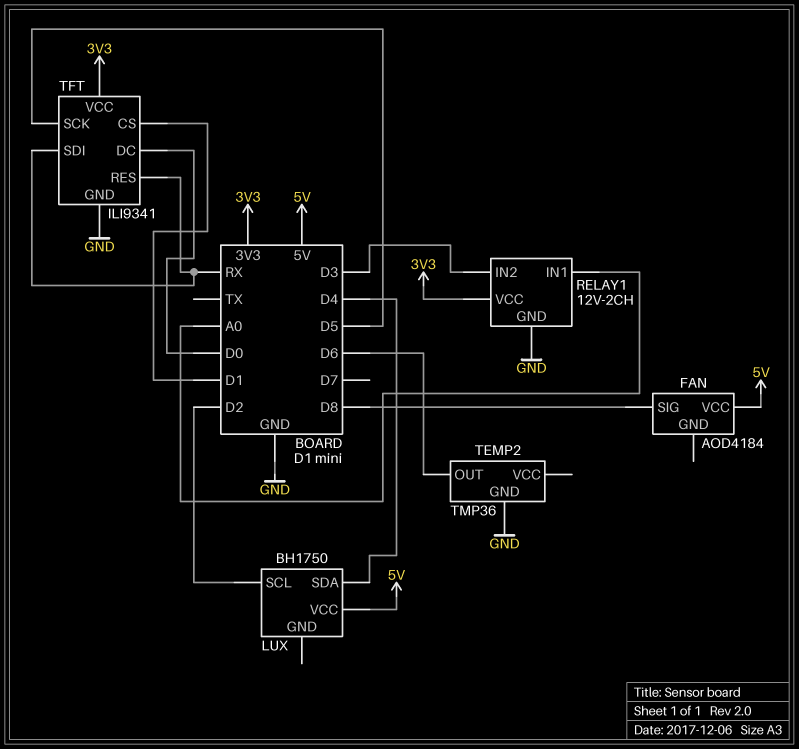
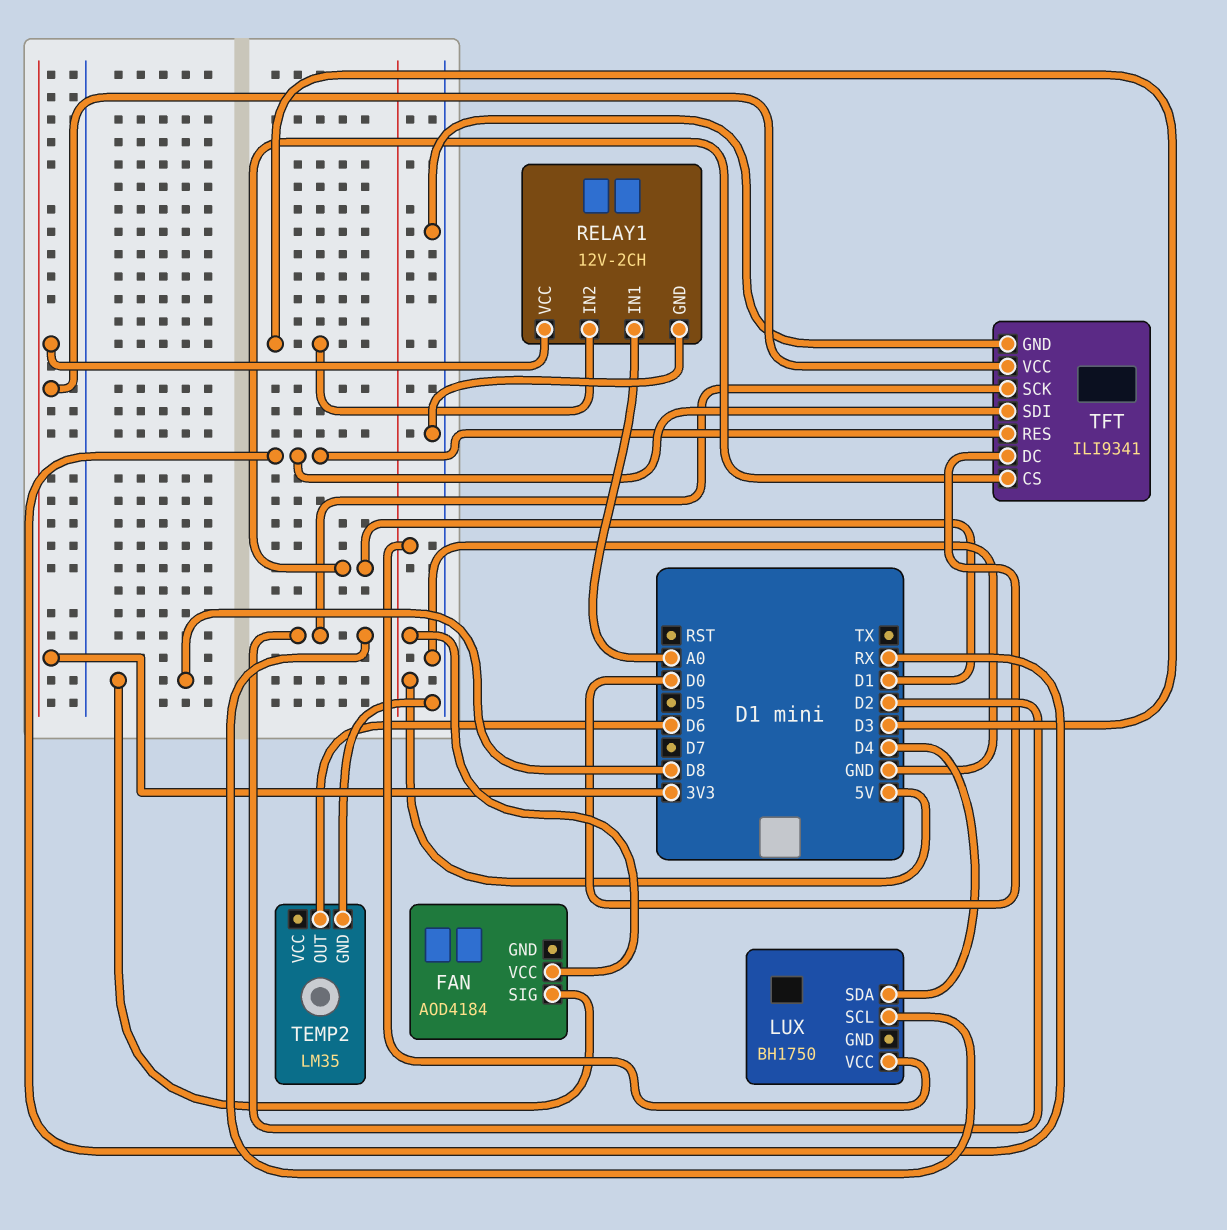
TEMP2: TMP36 -> LM35
TFT pin SCK: D5 -> D2

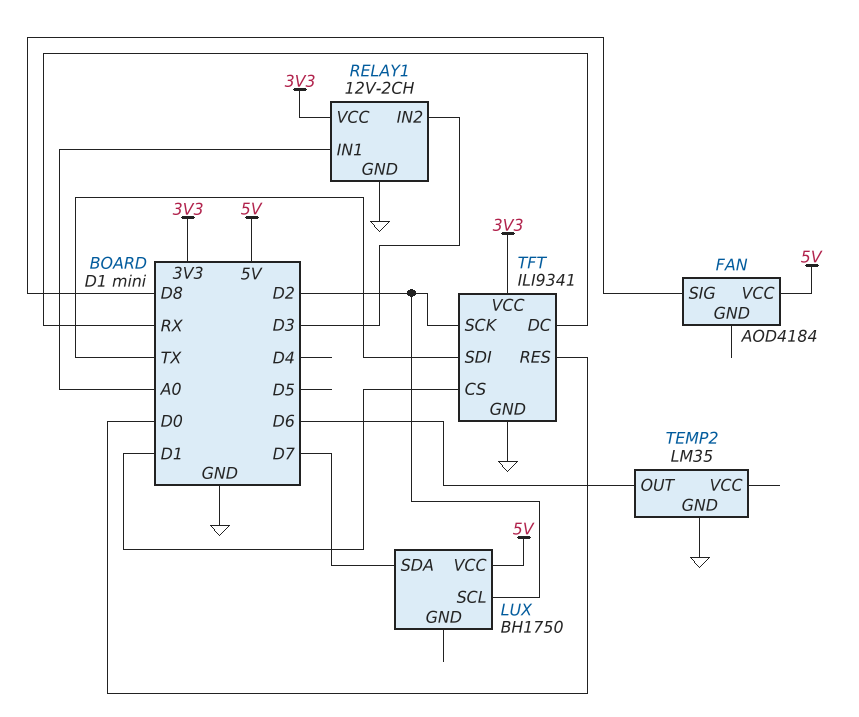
LUX pin SDA: D4 -> D7
TFT pin DC: D0 -> RX
TFT pin RES: RX -> D0
TFT pin SDI: RX -> TX

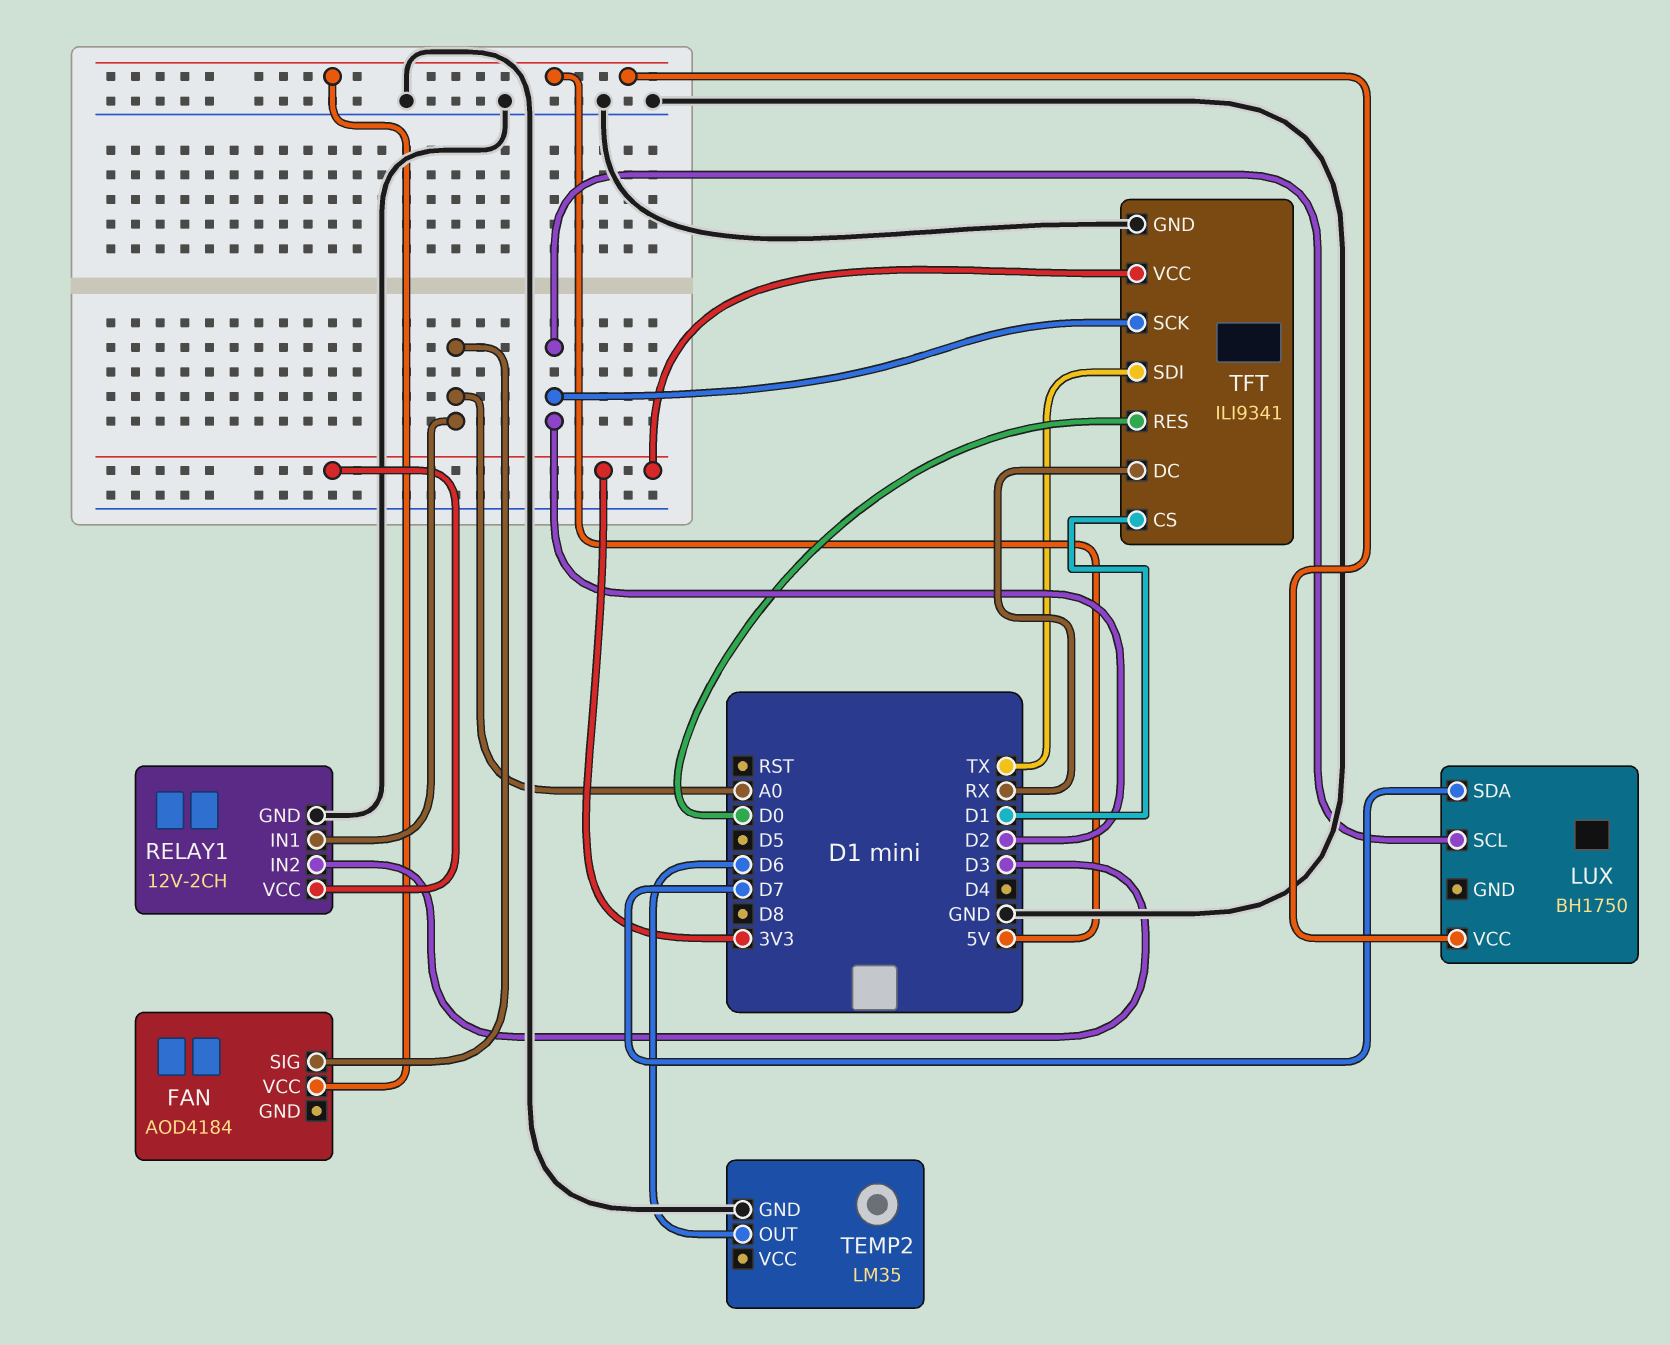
FAN pin SIG: D8 -> A0

